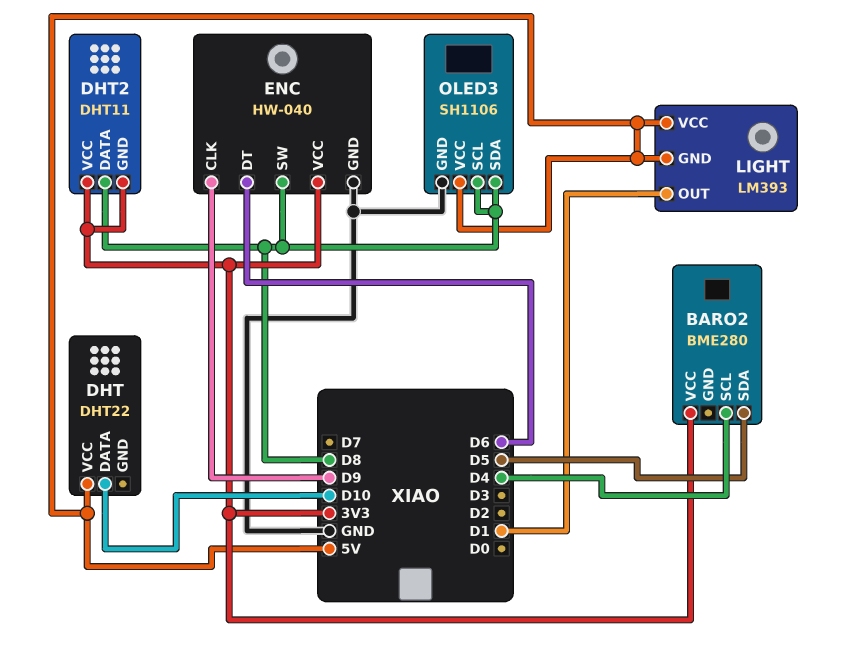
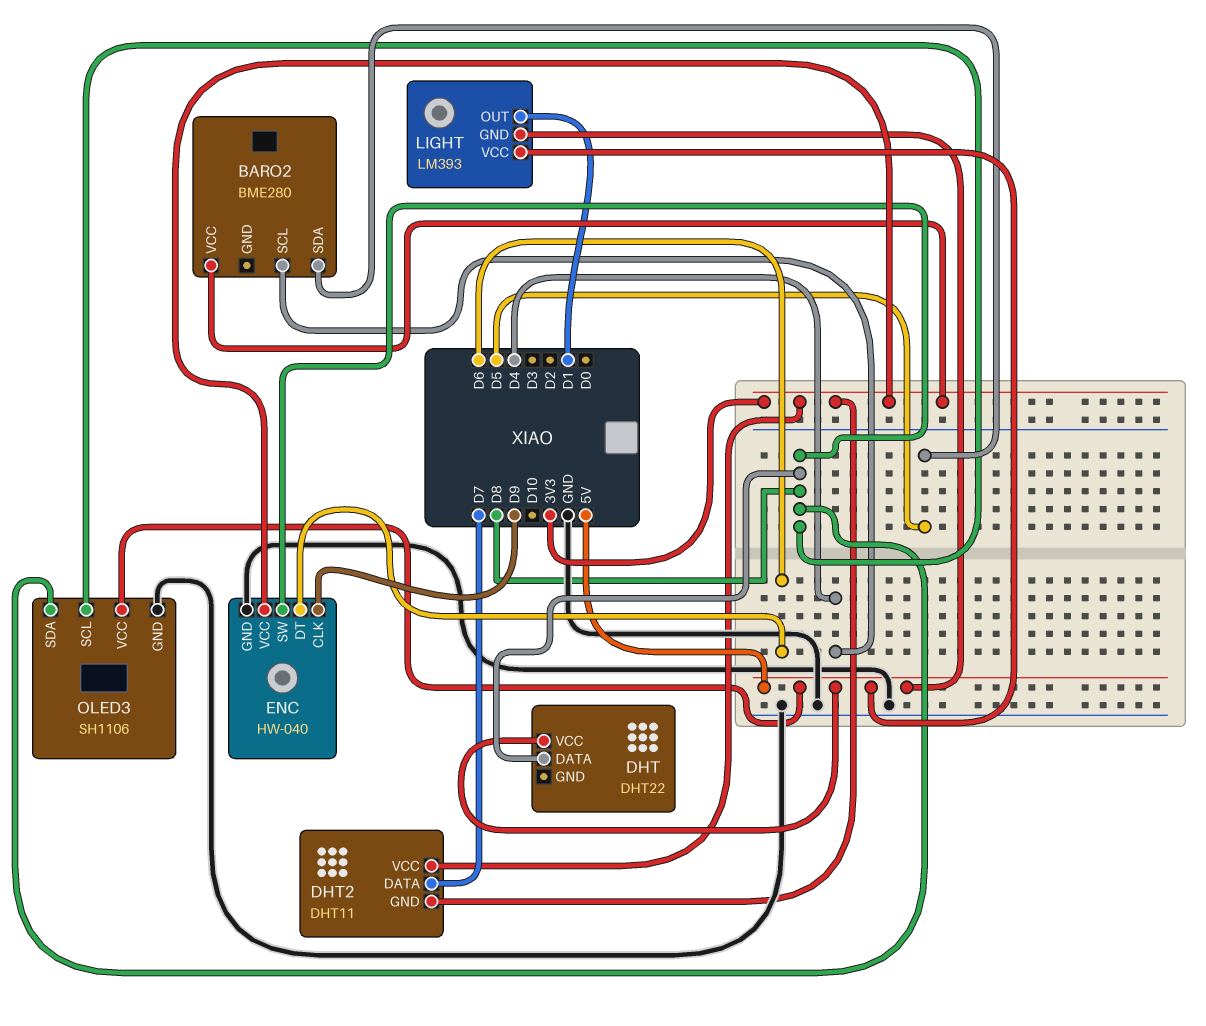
DHT pin DATA: D10 -> D8
DHT2 pin DATA: D8 -> D7

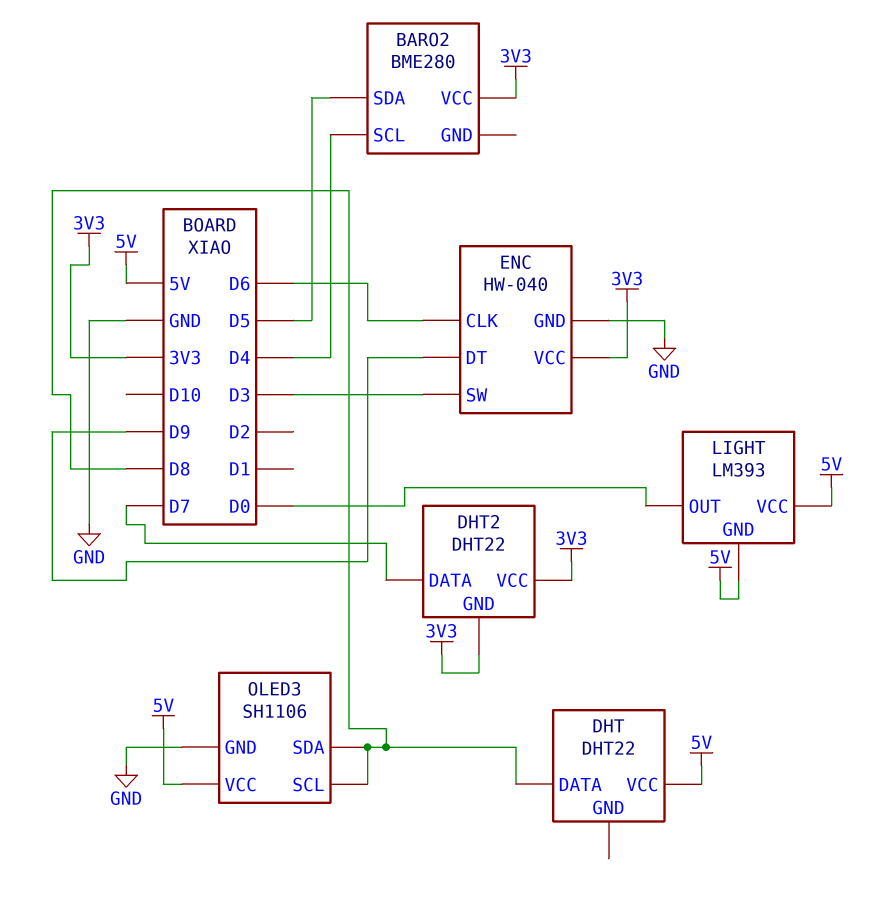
DHT2: DHT11 -> DHT22
ENC pin CLK: D9 -> D6
ENC pin DT: D6 -> D9
ENC pin SW: D8 -> D3
LIGHT pin OUT: D1 -> D0

